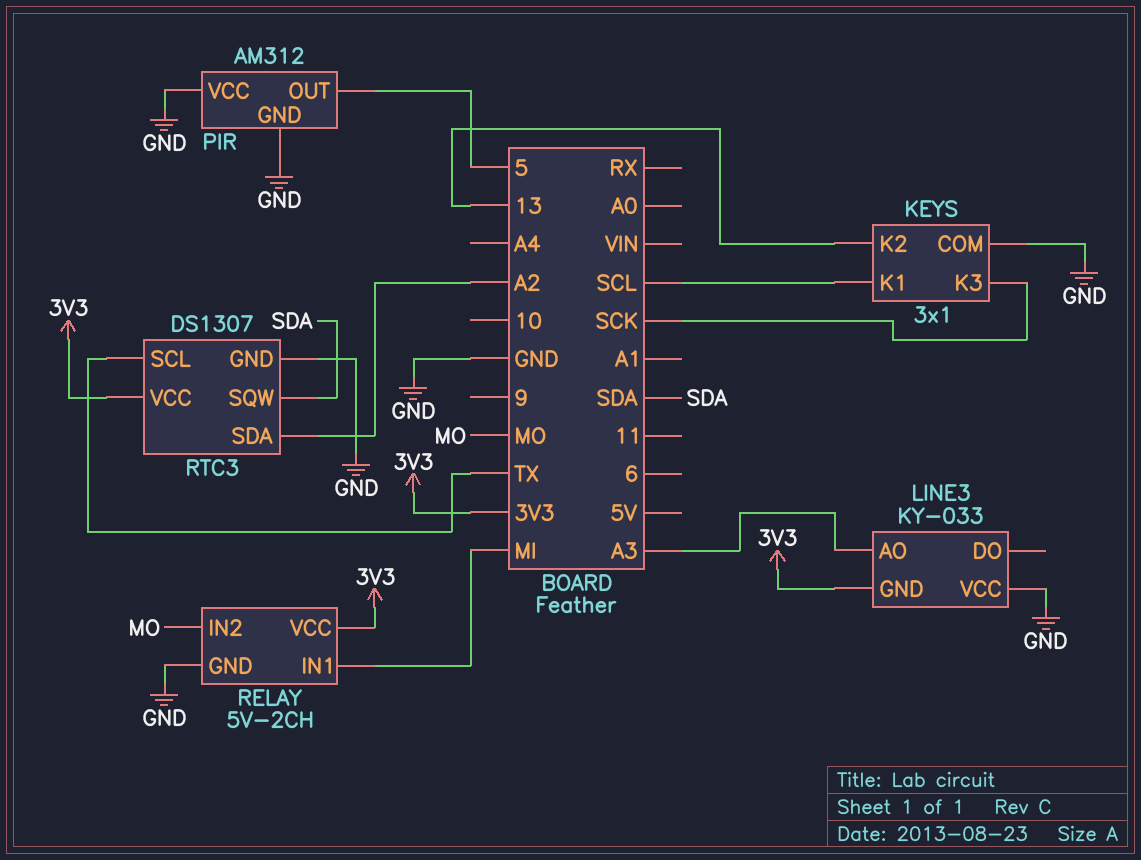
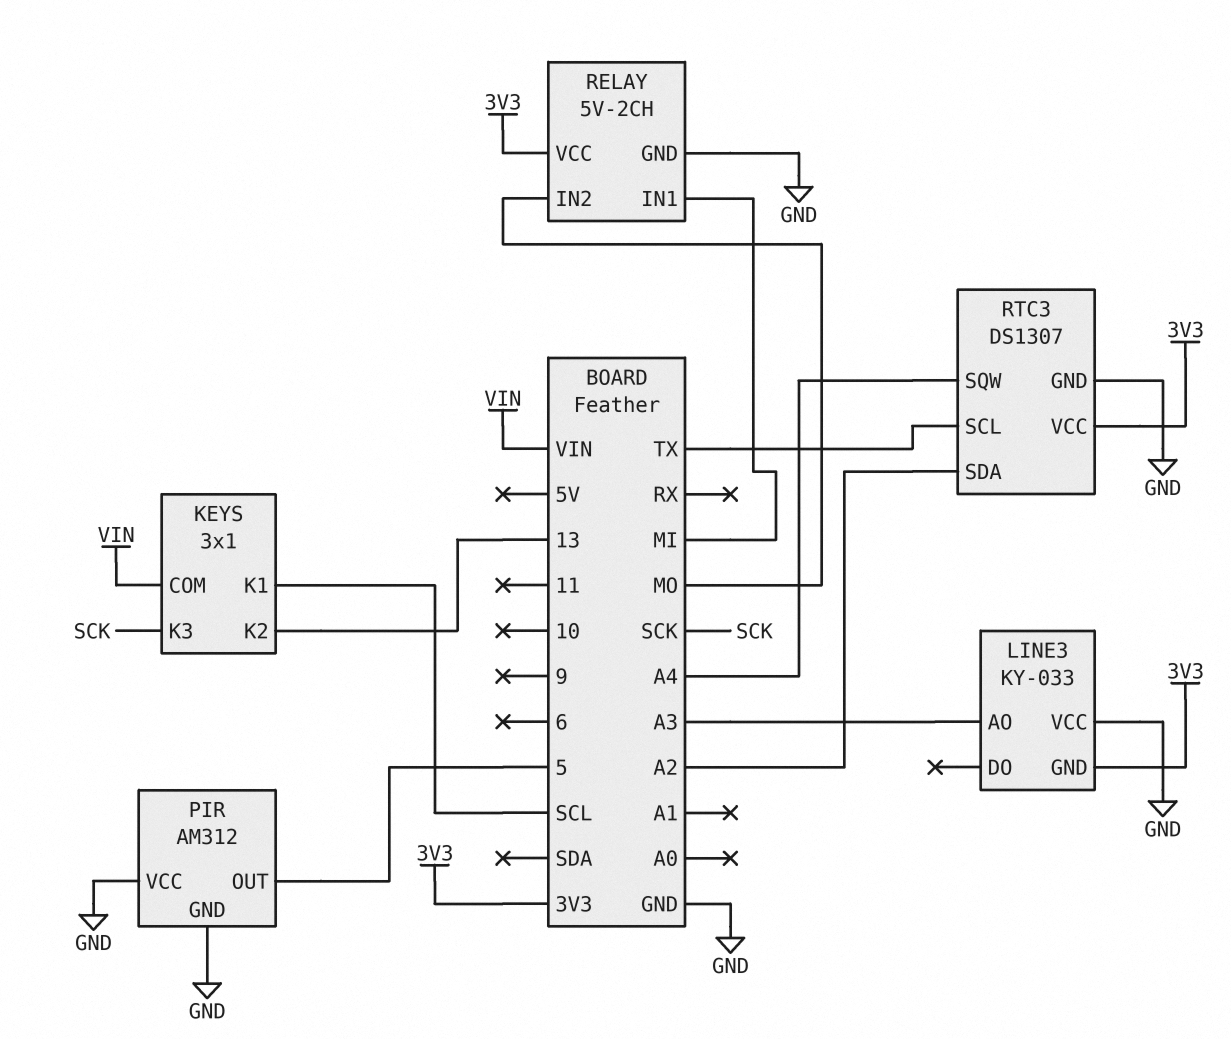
KEYS pin COM: GND -> VIN
RTC3 pin SQW: SDA -> A4

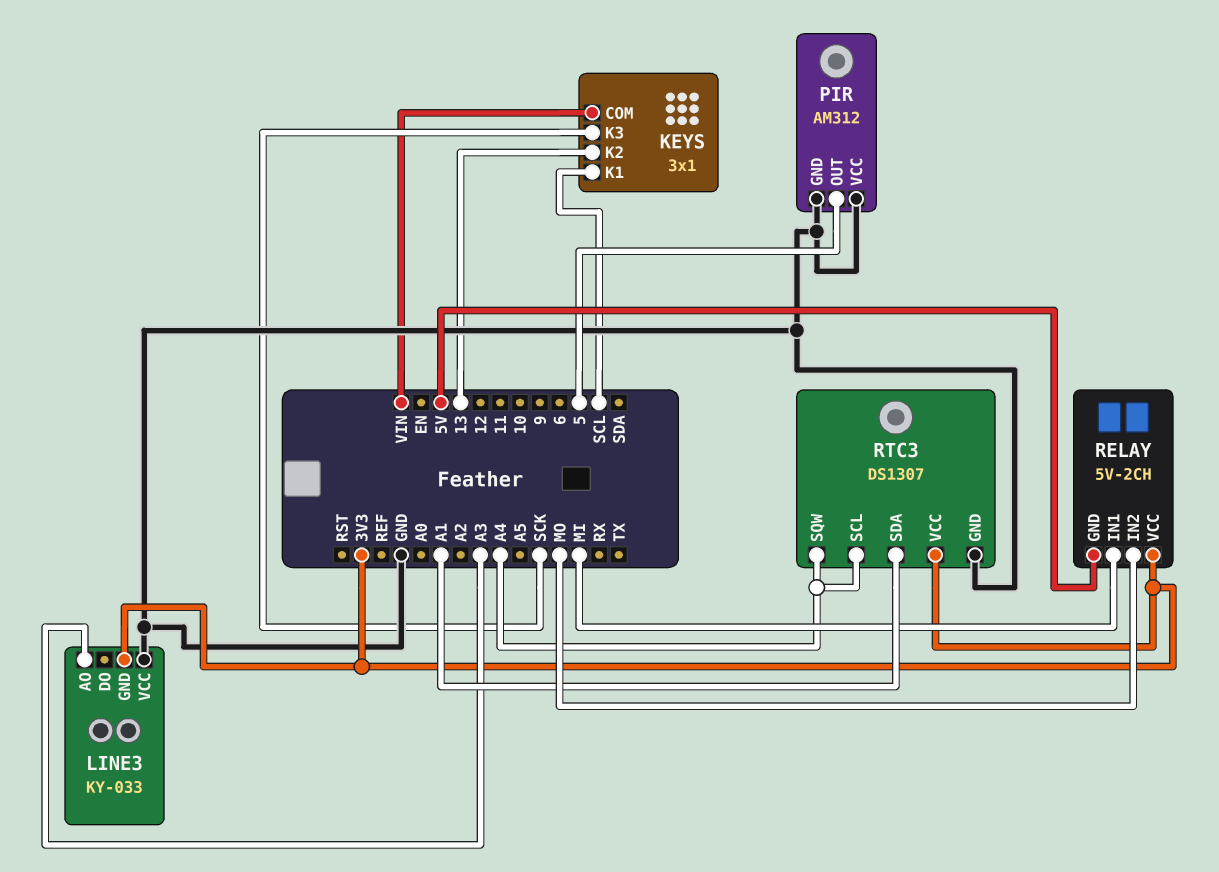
RELAY pin GND: GND -> 5V
RTC3 pin SCL: TX -> A4
RTC3 pin SDA: A2 -> A1

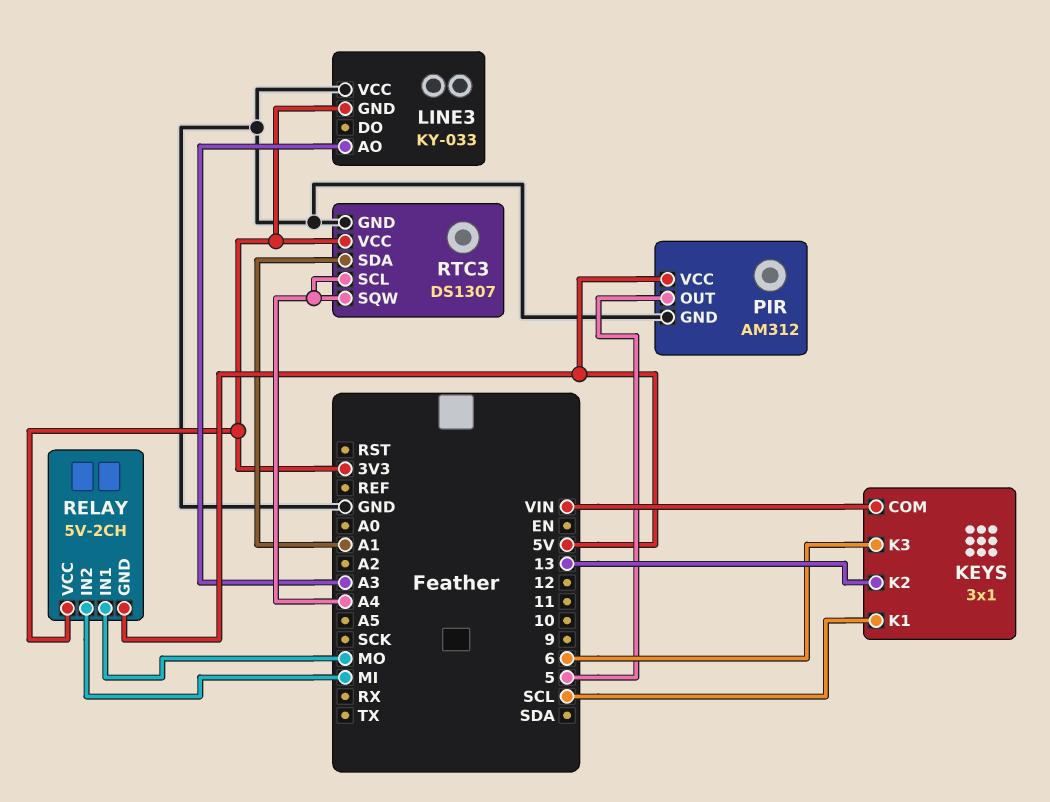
KEYS pin K3: SCK -> 6
PIR pin VCC: GND -> 5V
RELAY pin IN1: MI -> MO
RELAY pin IN2: MO -> MI

